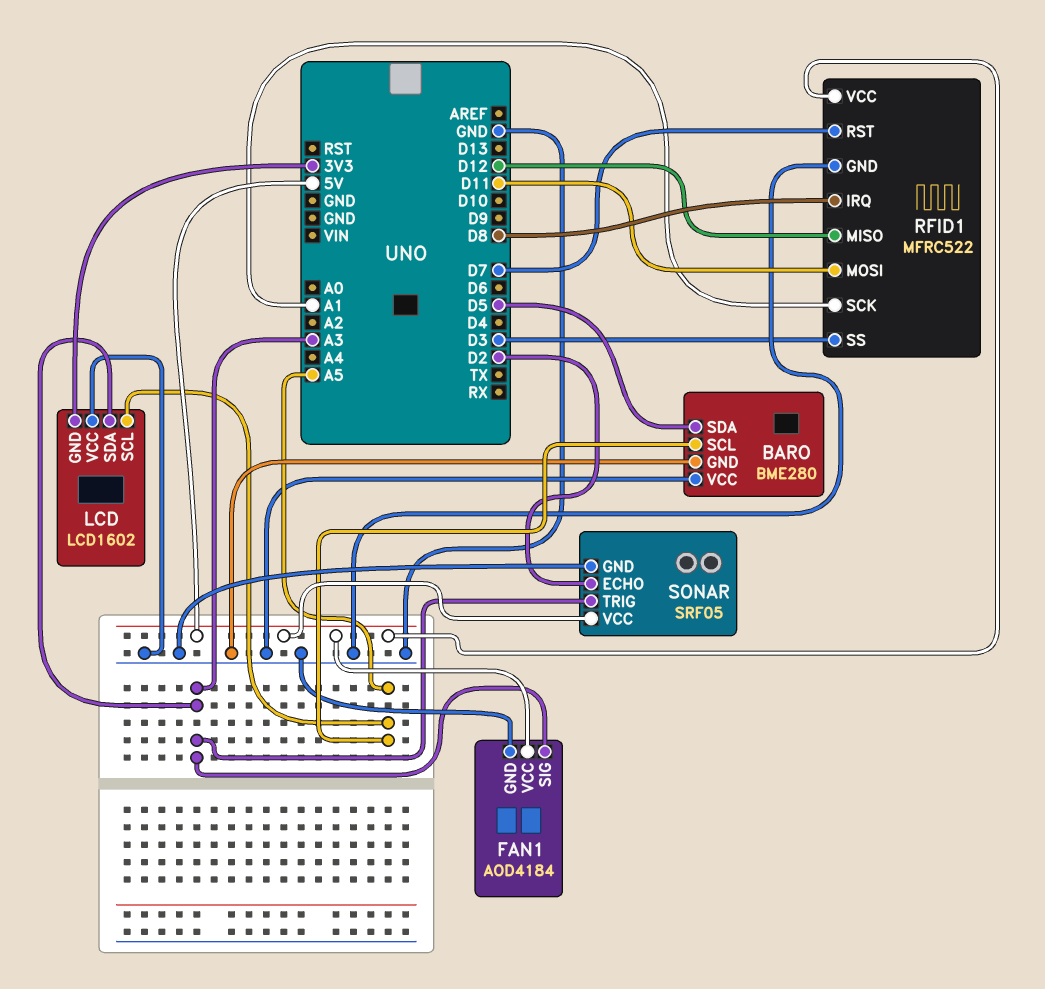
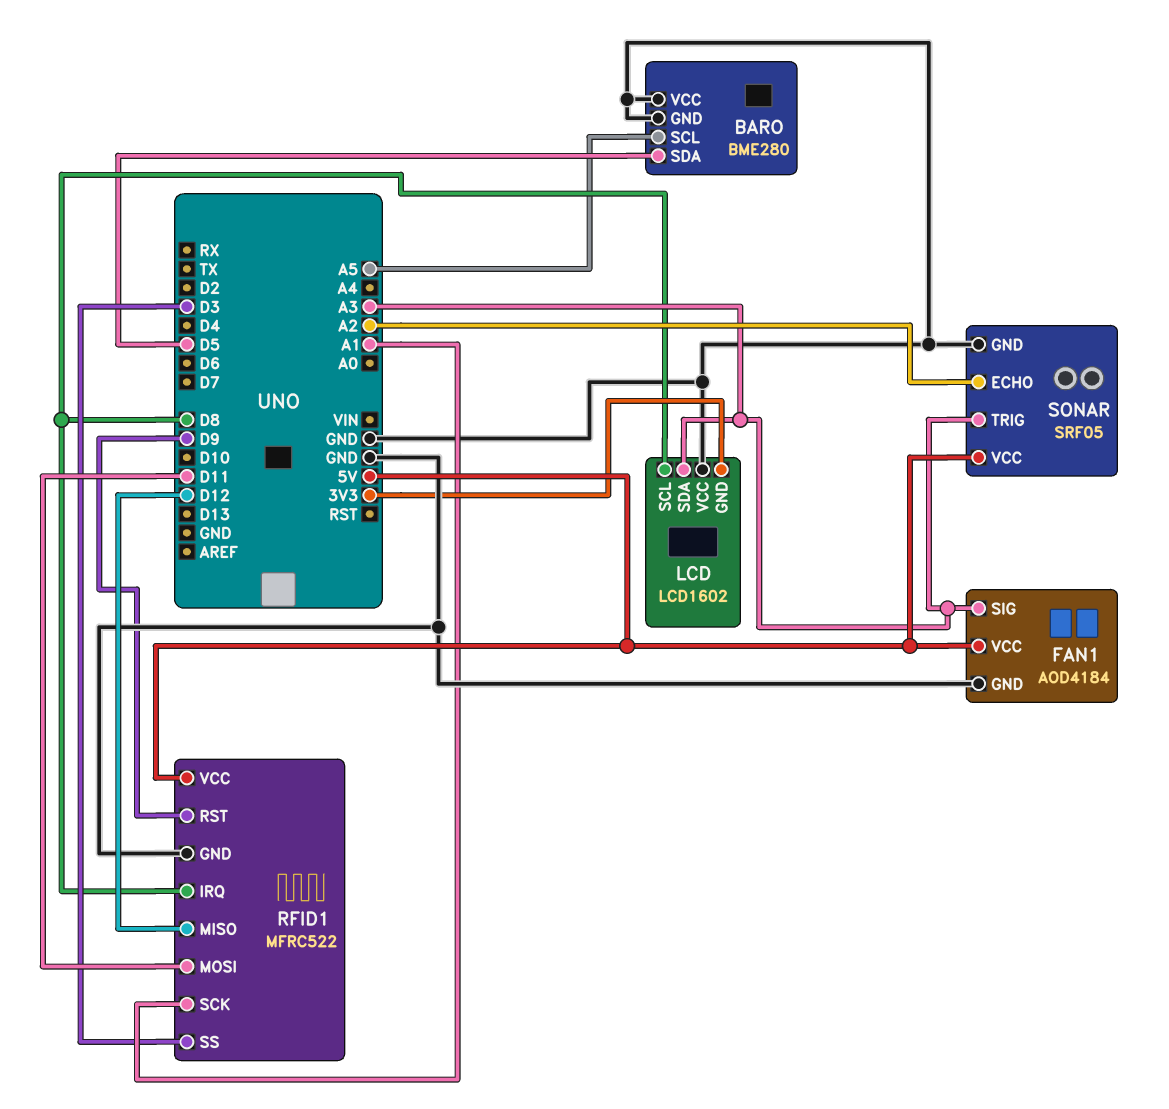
LCD pin SCL: A5 -> D8
RFID1 pin RST: D7 -> D9
SONAR pin ECHO: D2 -> A2

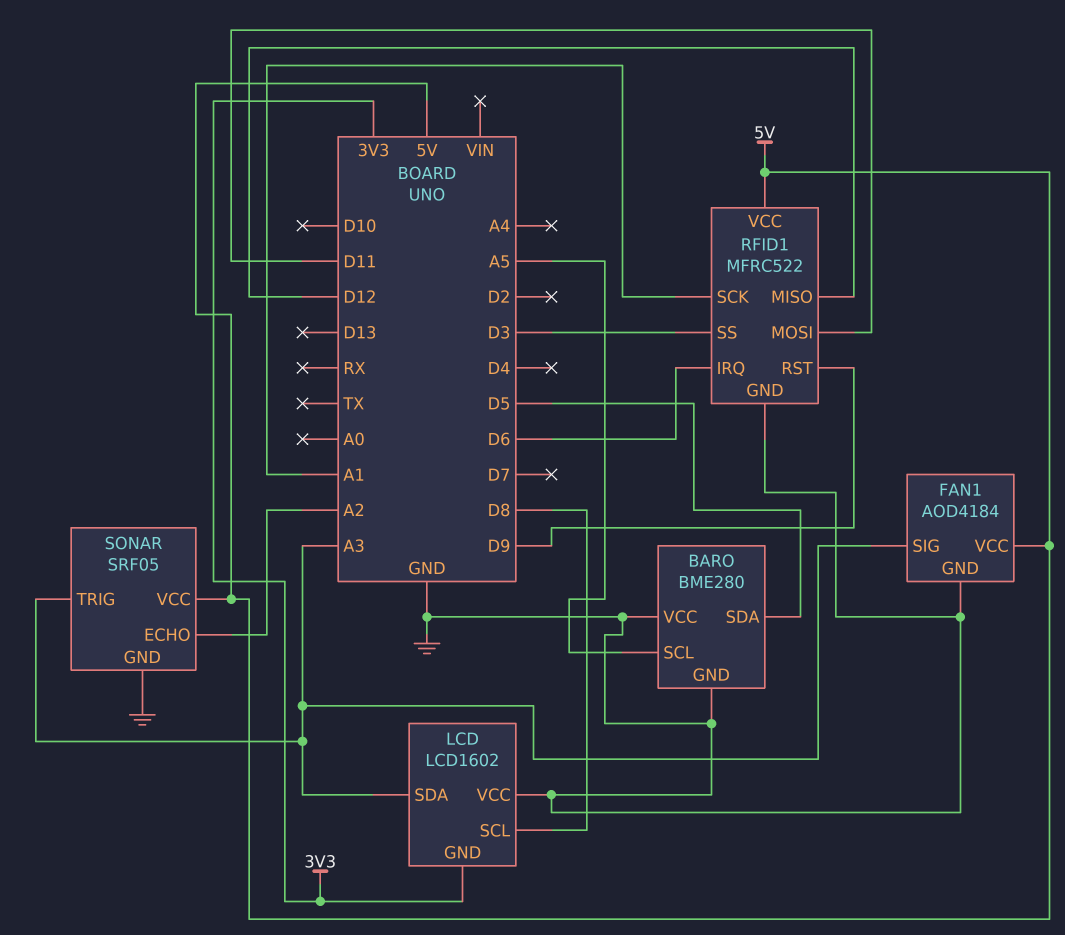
RFID1 pin IRQ: D8 -> D6

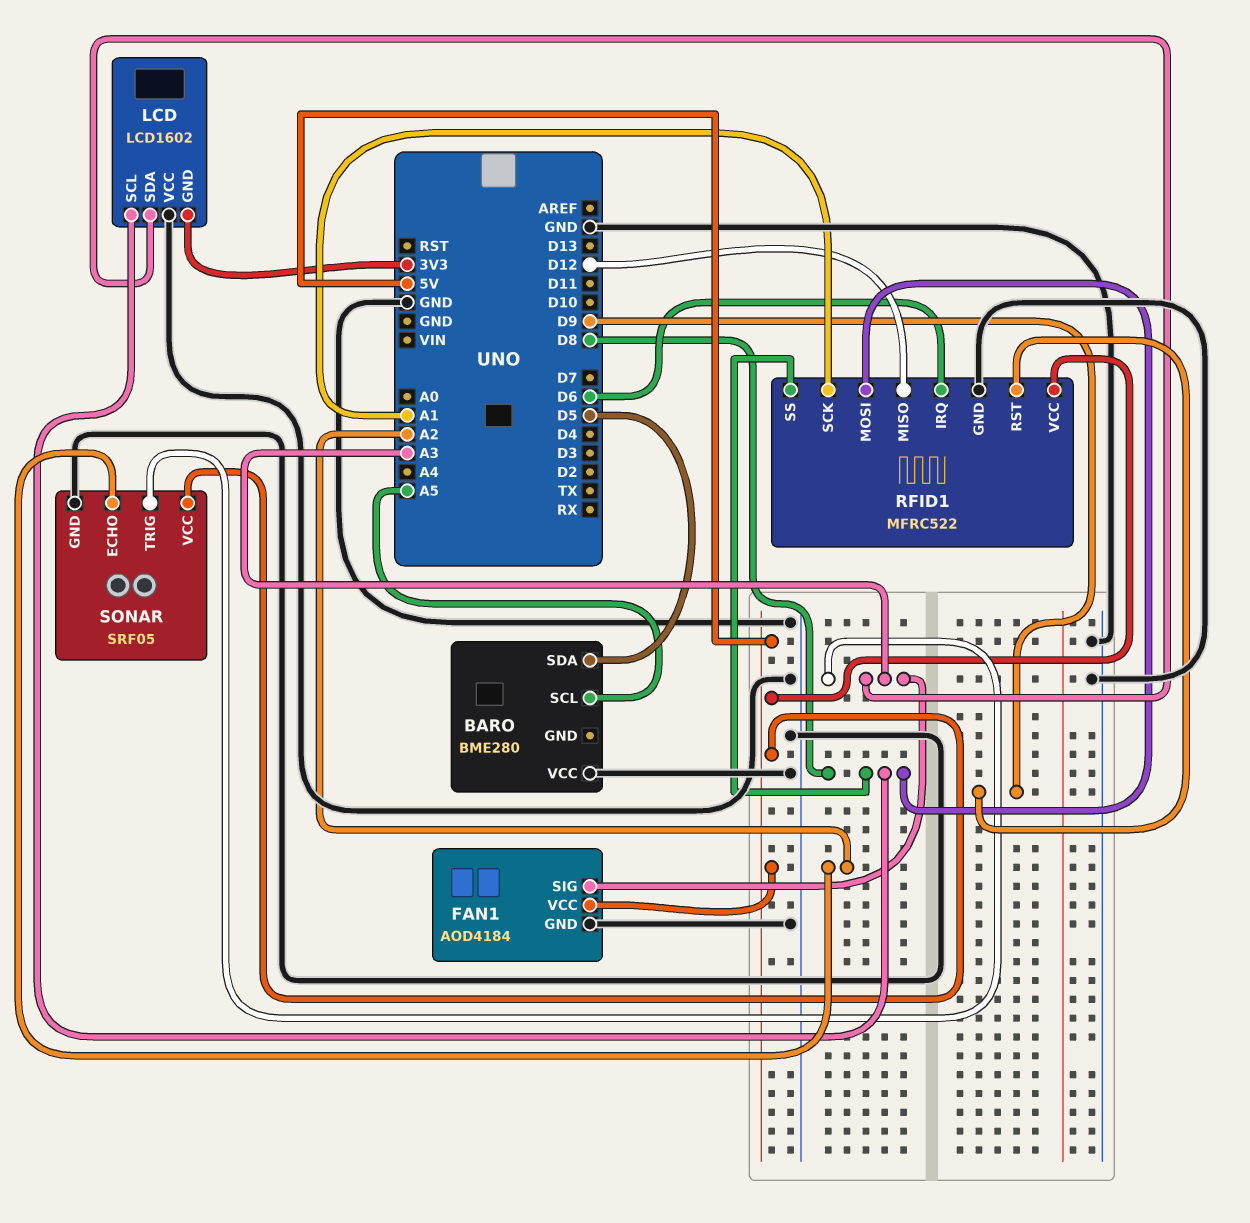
BARO pin GND: GND -> none
RFID1 pin MOSI: D11 -> D8
RFID1 pin SS: D3 -> D8

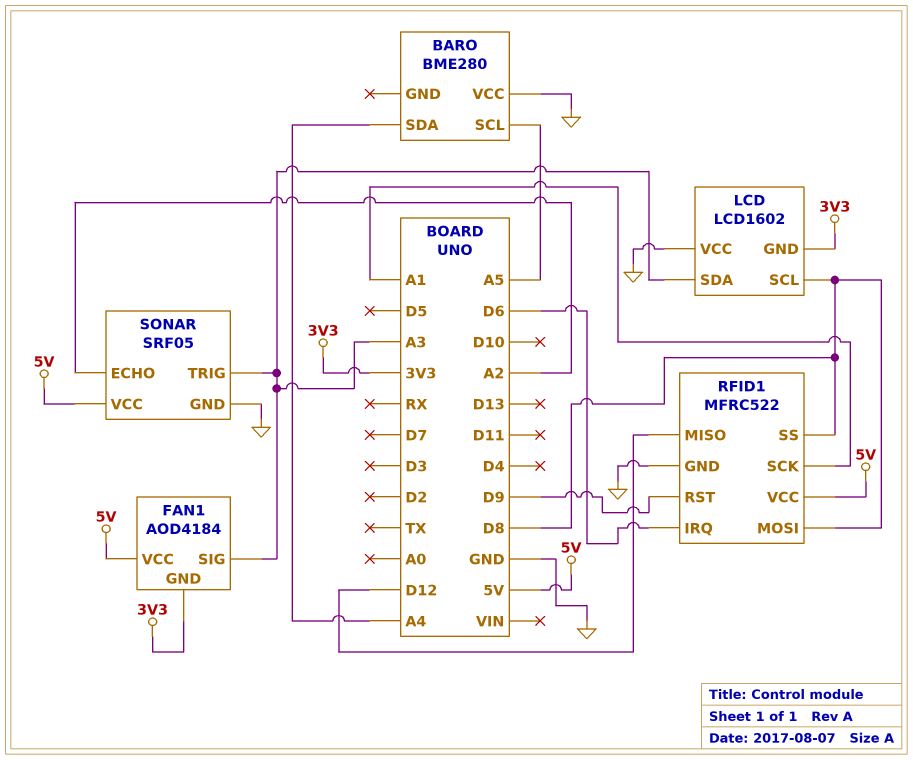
BARO pin SDA: D5 -> A4
FAN1 pin GND: GND -> 3V3

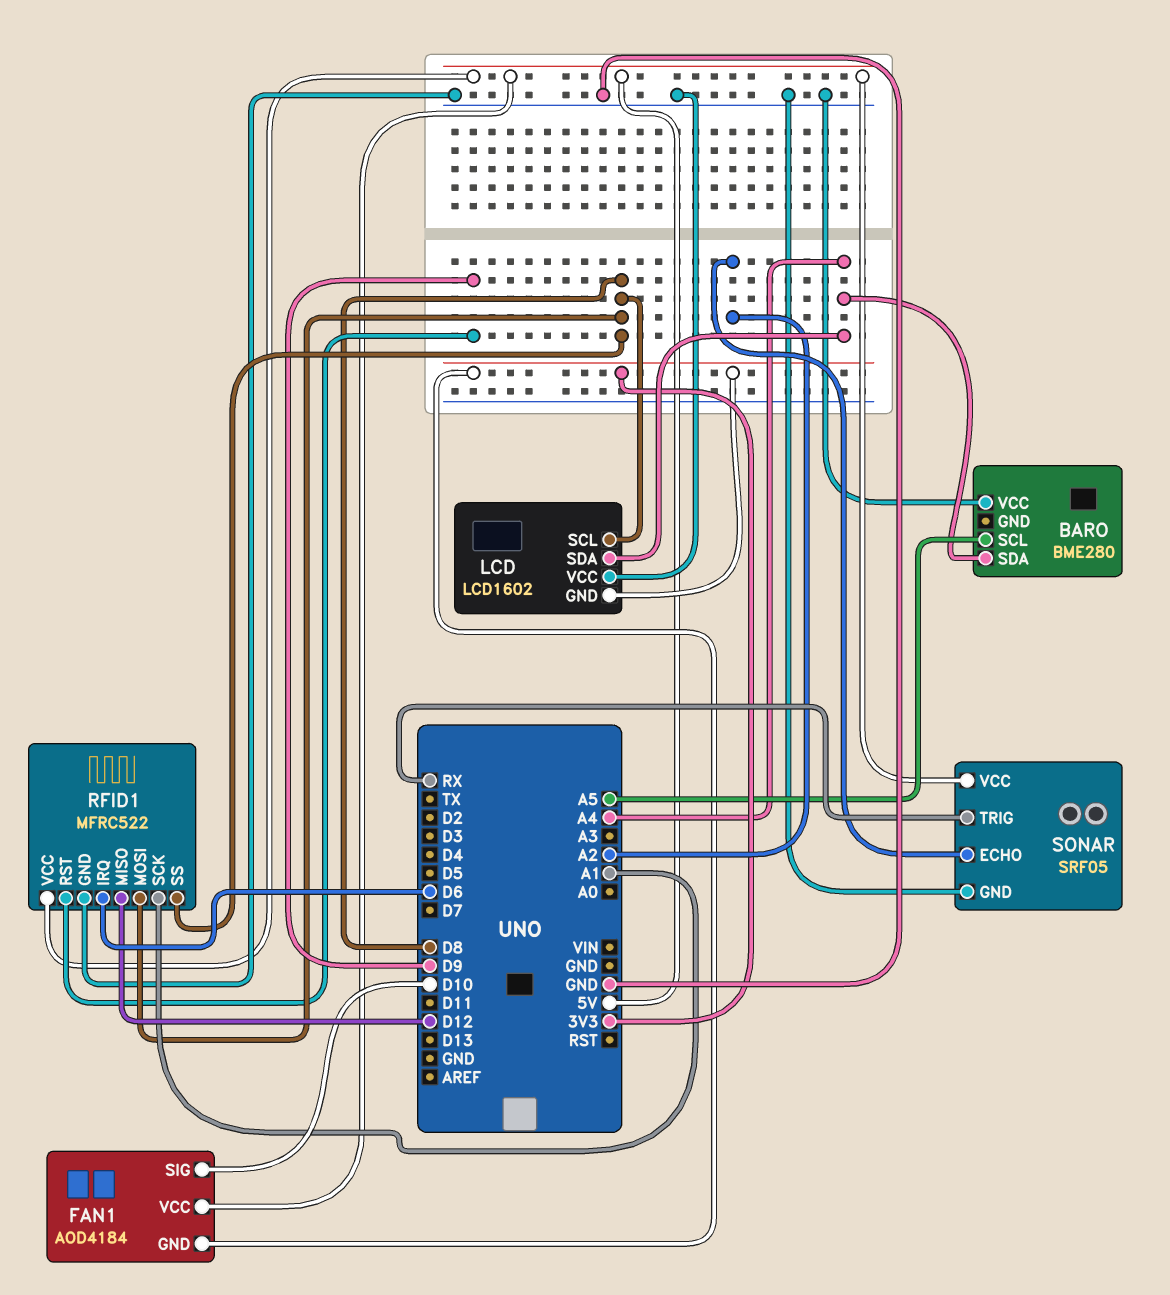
FAN1 pin SIG: A3 -> D10
LCD pin SDA: A3 -> A4
SONAR pin TRIG: A3 -> RX

